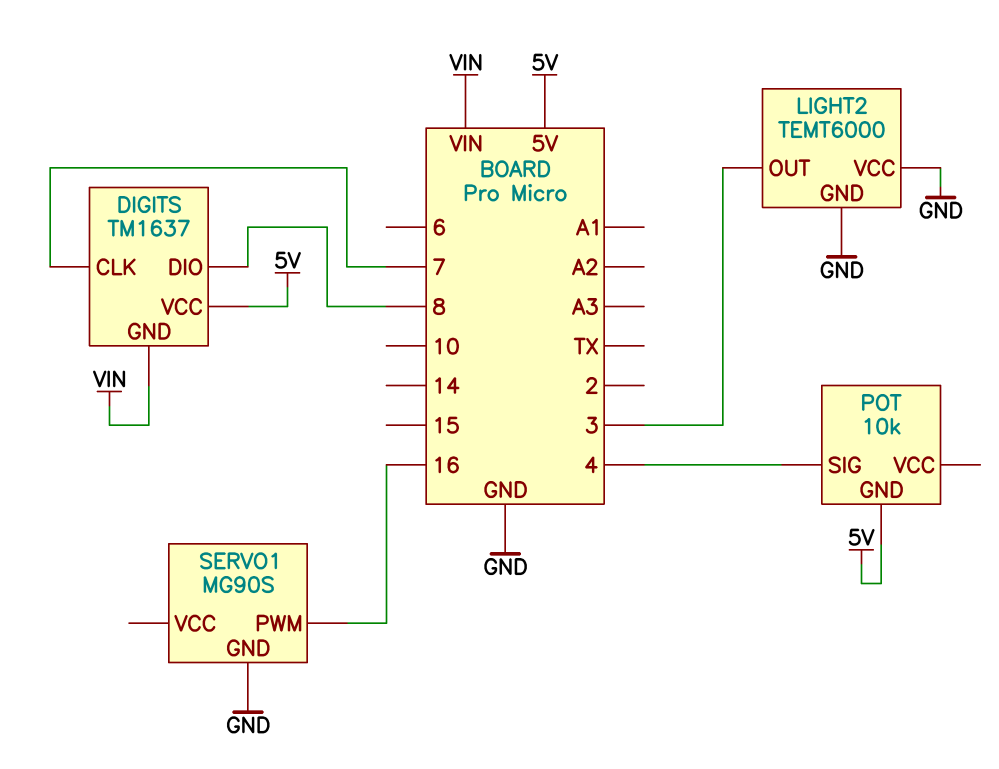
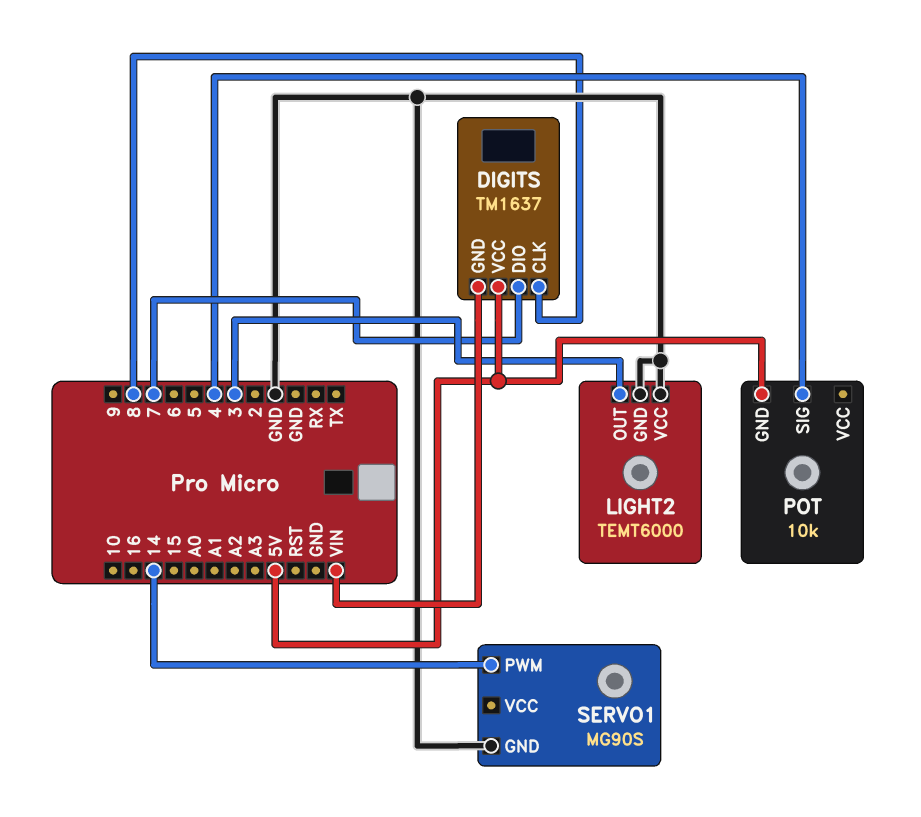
DIGITS pin CLK: 7 -> 8
DIGITS pin DIO: 8 -> 7
SERVO1 pin PWM: 16 -> 14

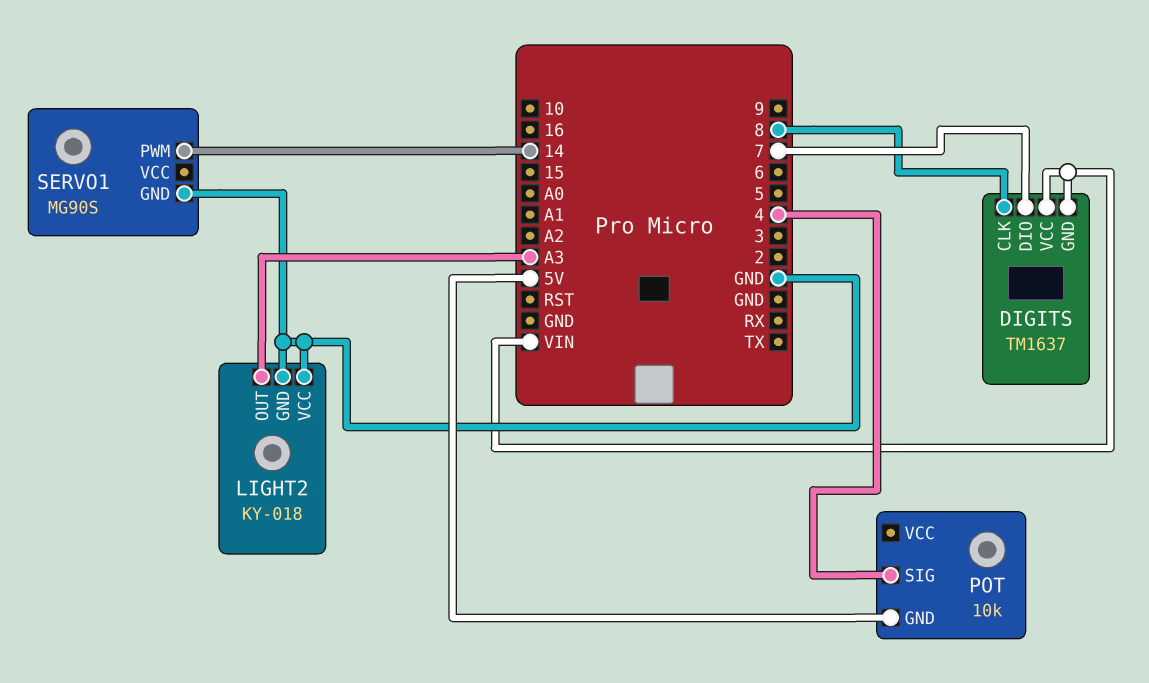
DIGITS pin VCC: 5V -> VIN
LIGHT2: TEMT6000 -> KY-018
LIGHT2 pin OUT: 3 -> A3

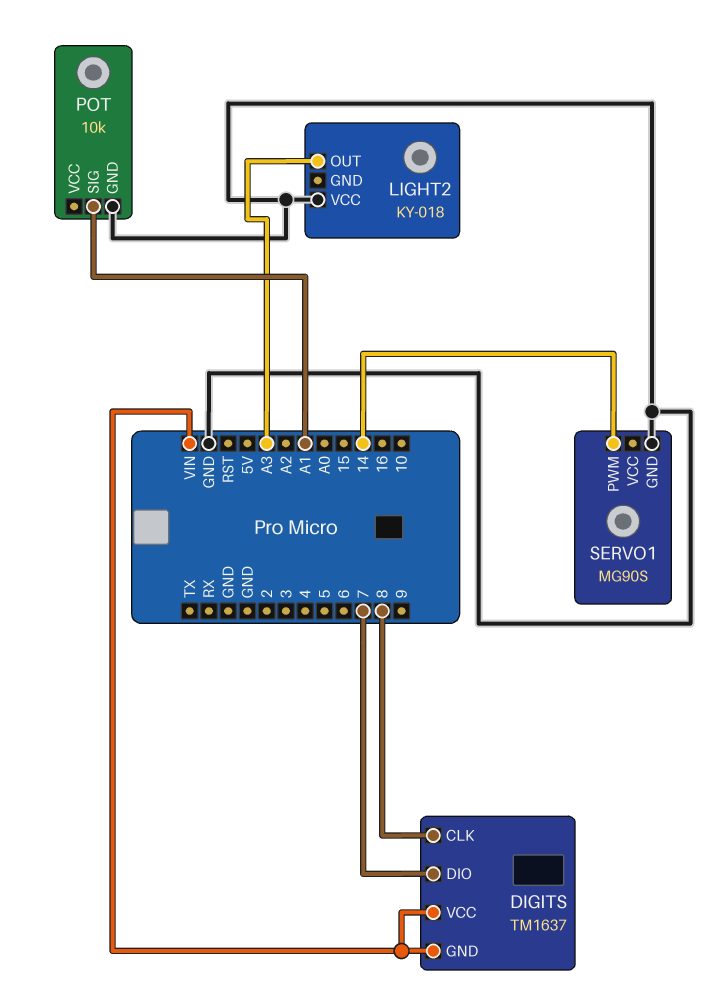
LIGHT2 pin GND: GND -> none
POT pin GND: 5V -> GND
POT pin SIG: 4 -> A1

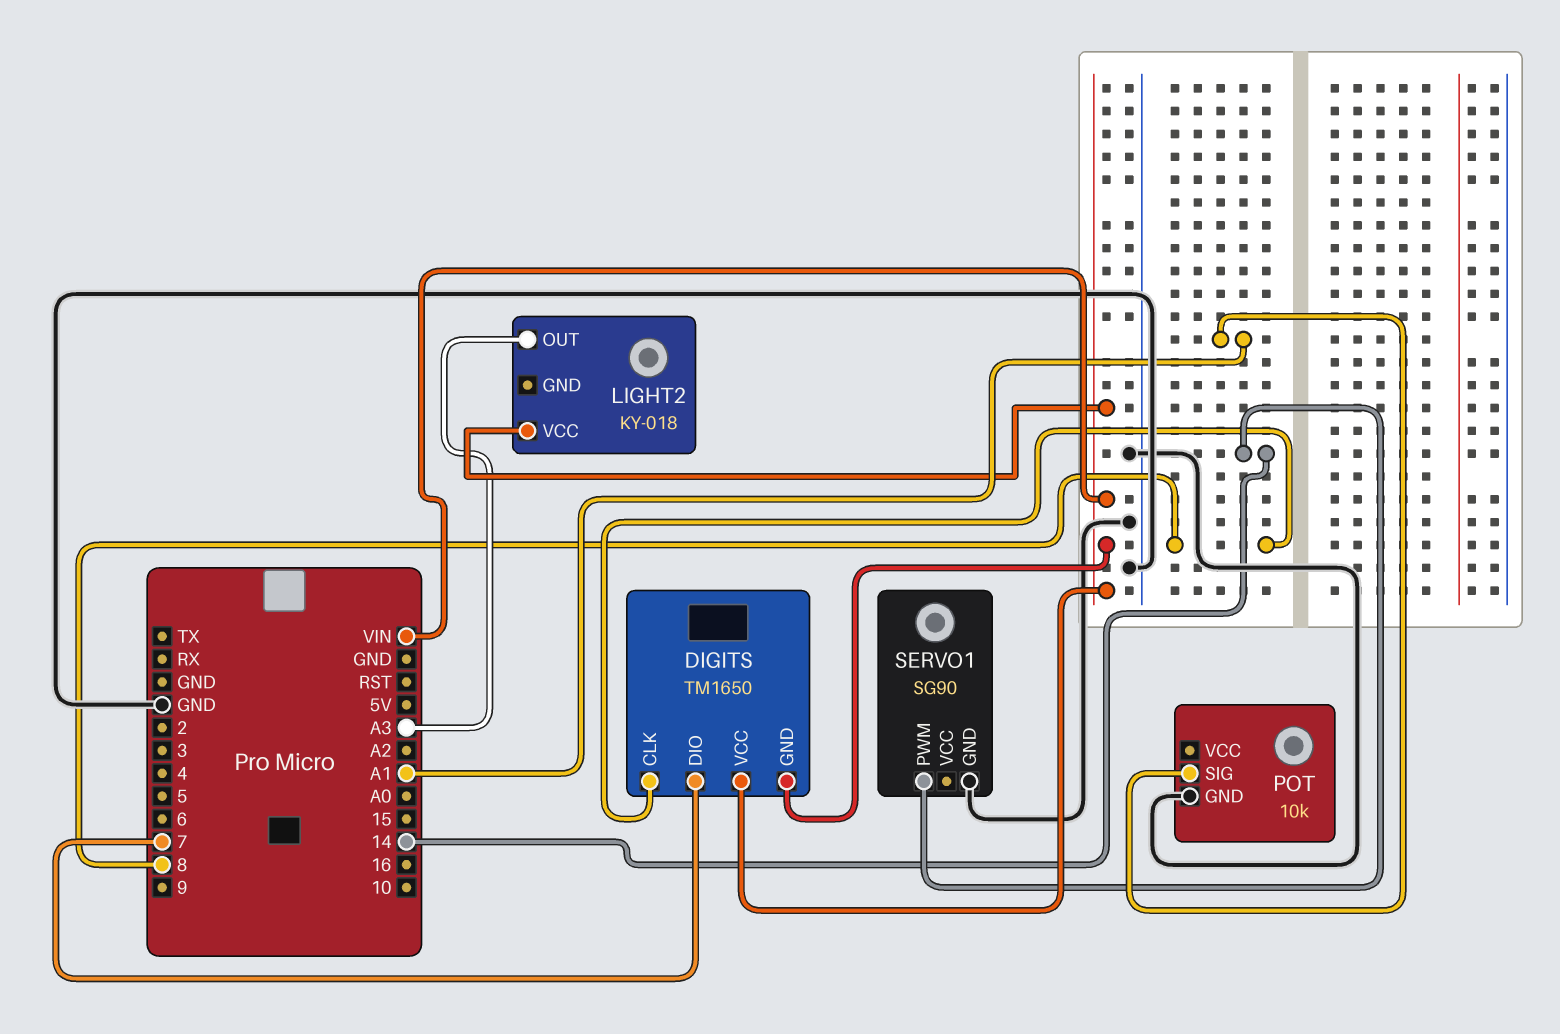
DIGITS: TM1637 -> TM1650
LIGHT2 pin VCC: GND -> VIN
SERVO1: MG90S -> SG90

